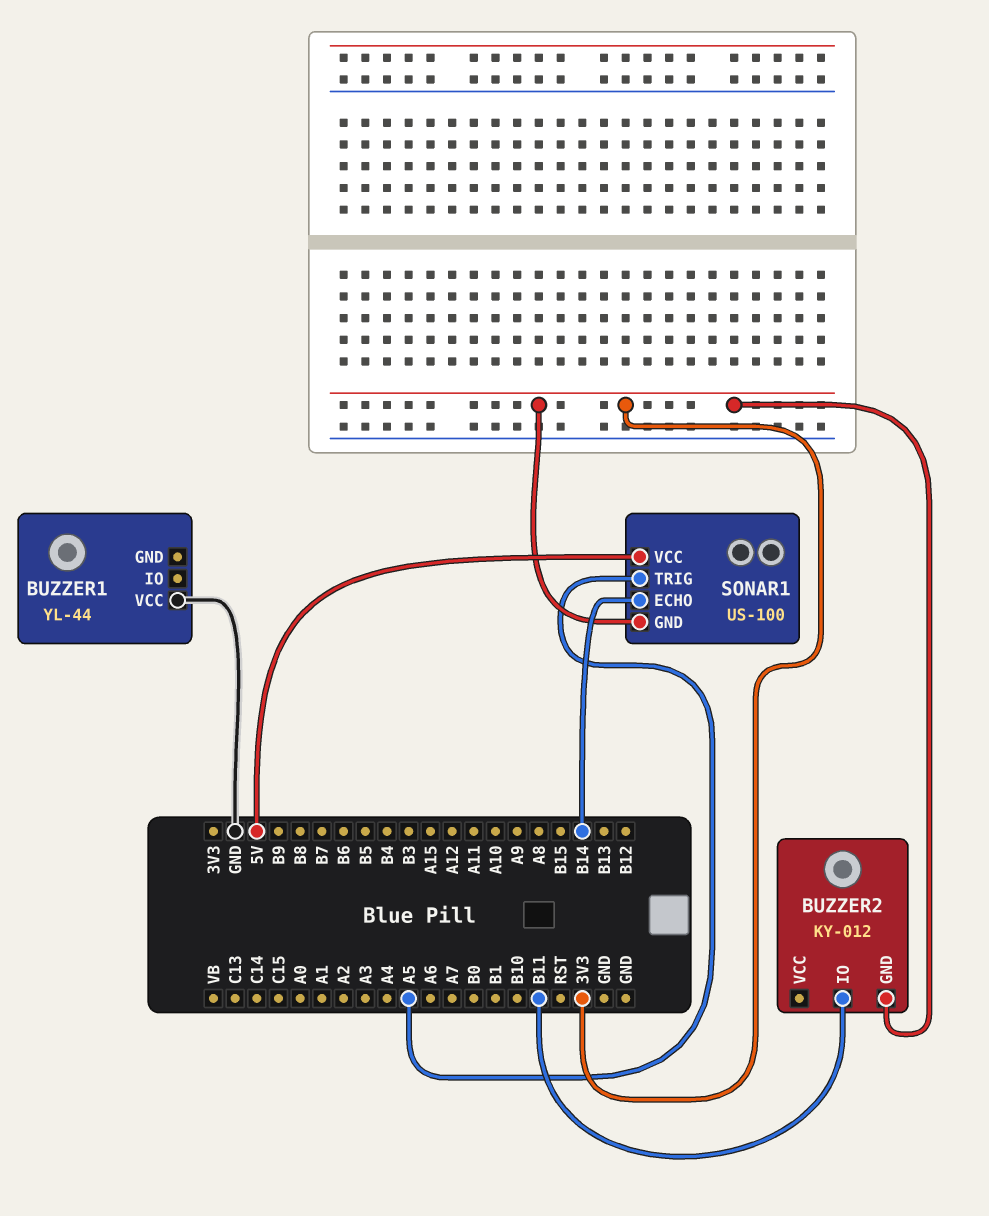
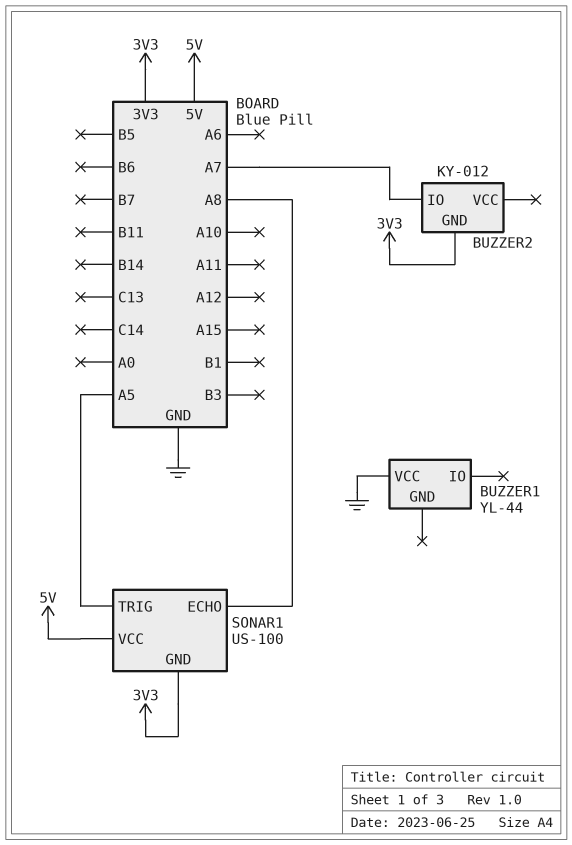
BUZZER2 pin IO: B11 -> A7
SONAR1 pin ECHO: B14 -> A8

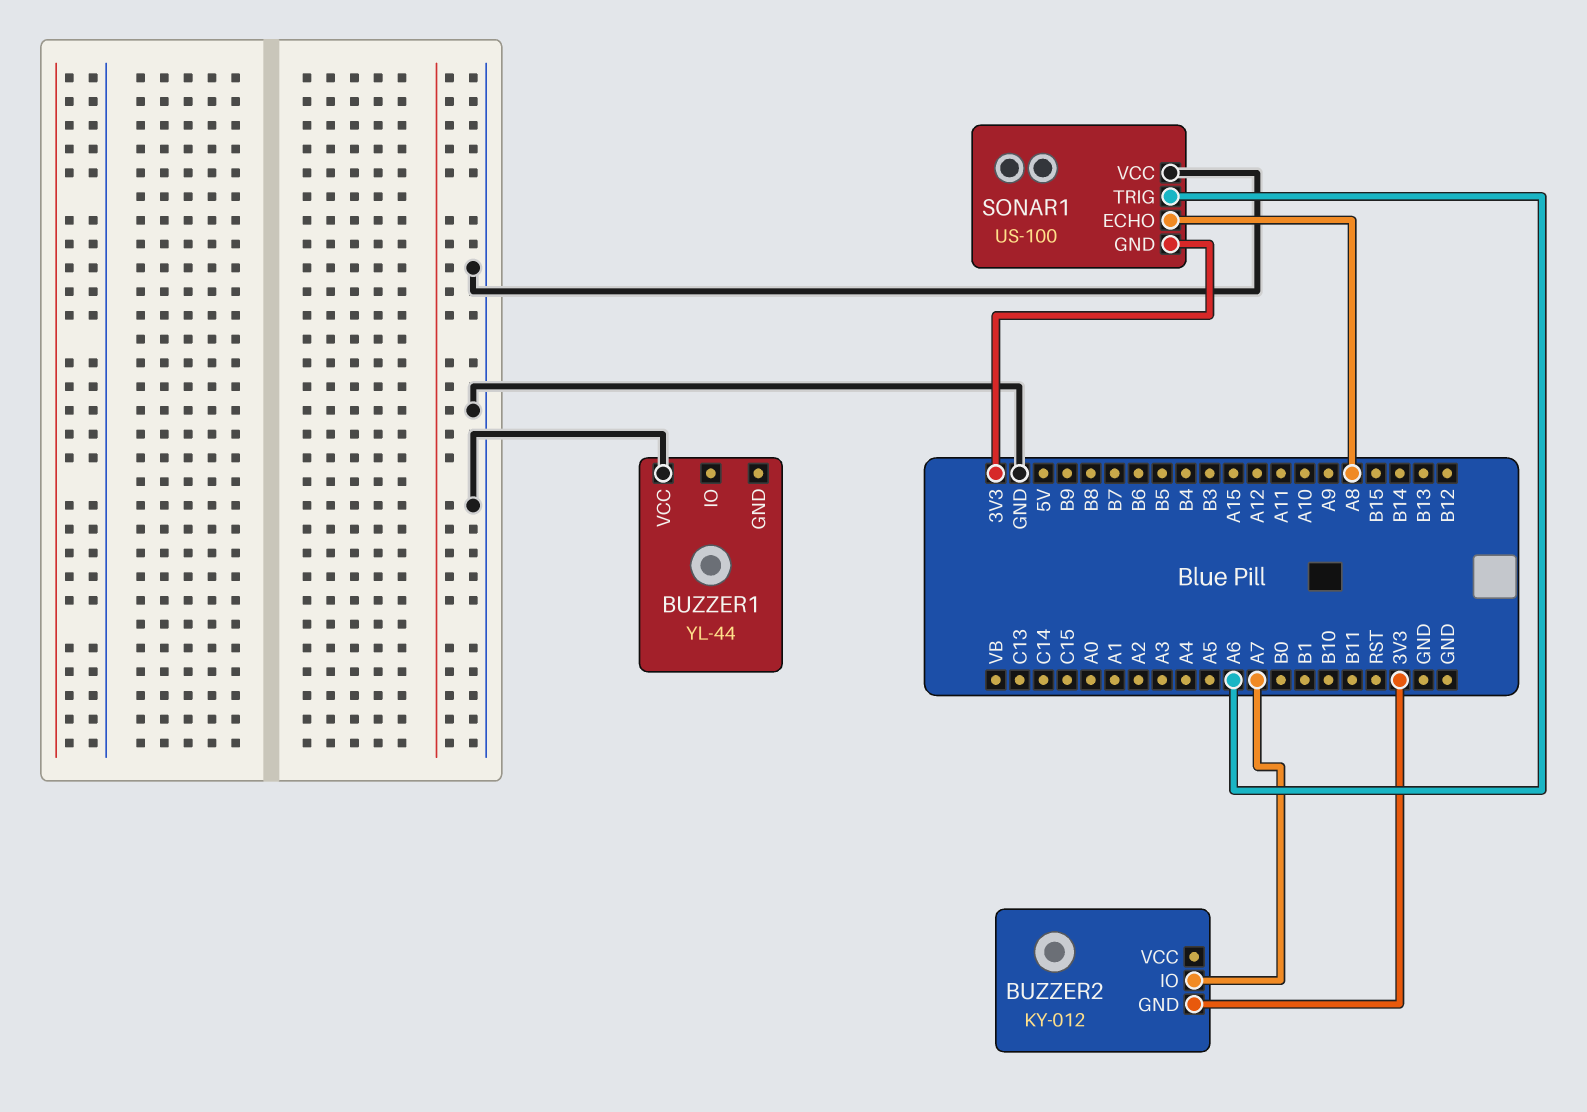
SONAR1 pin TRIG: A5 -> A6
SONAR1 pin VCC: 5V -> GND

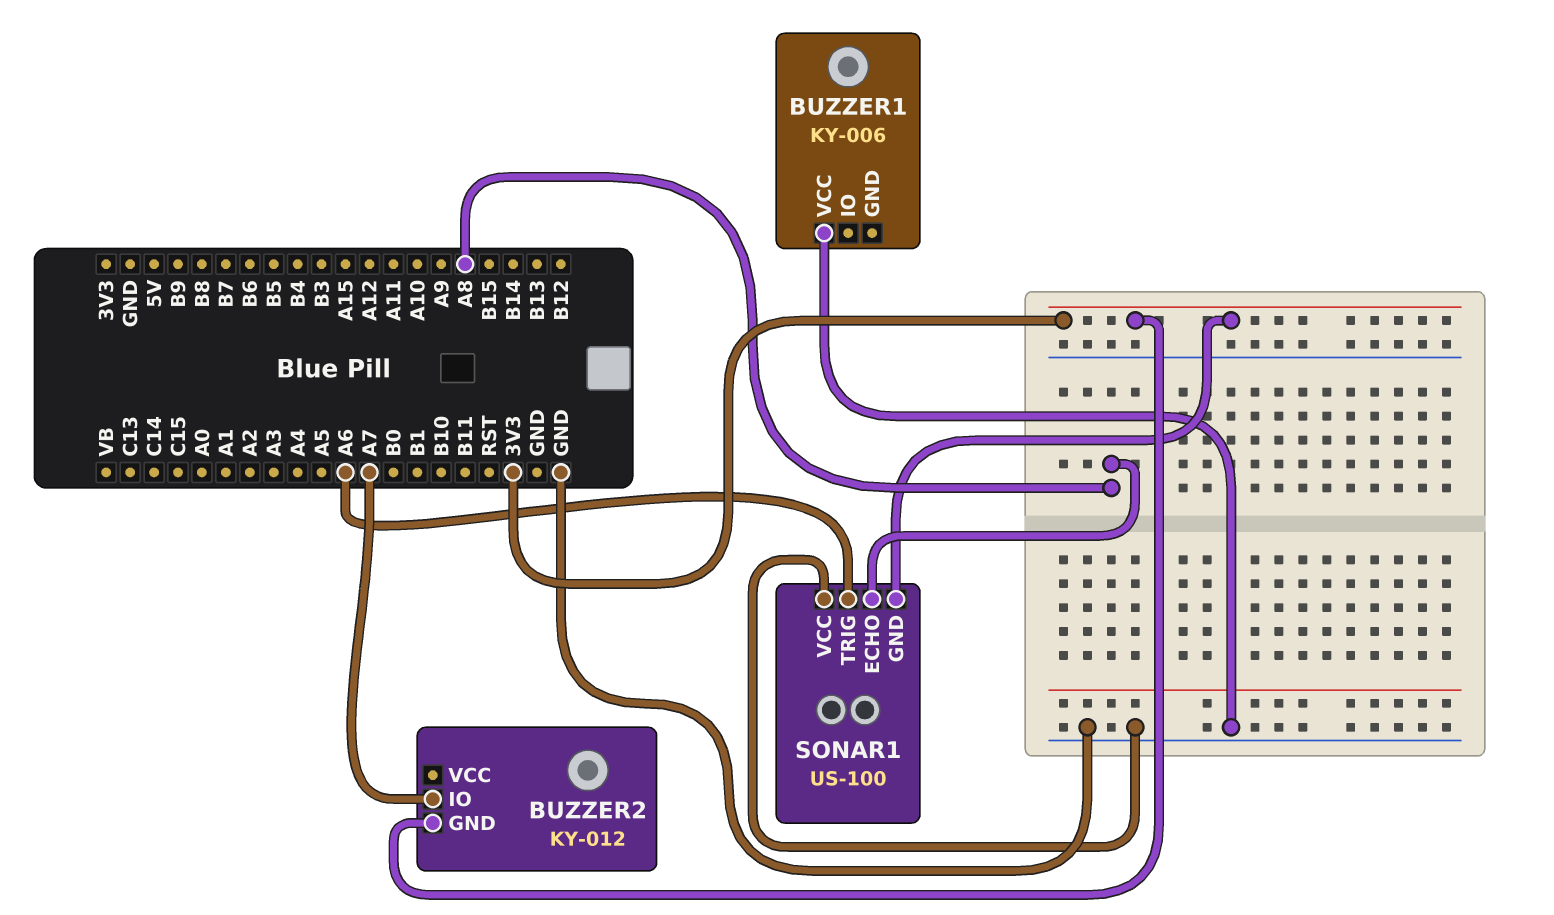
BUZZER1: YL-44 -> KY-006

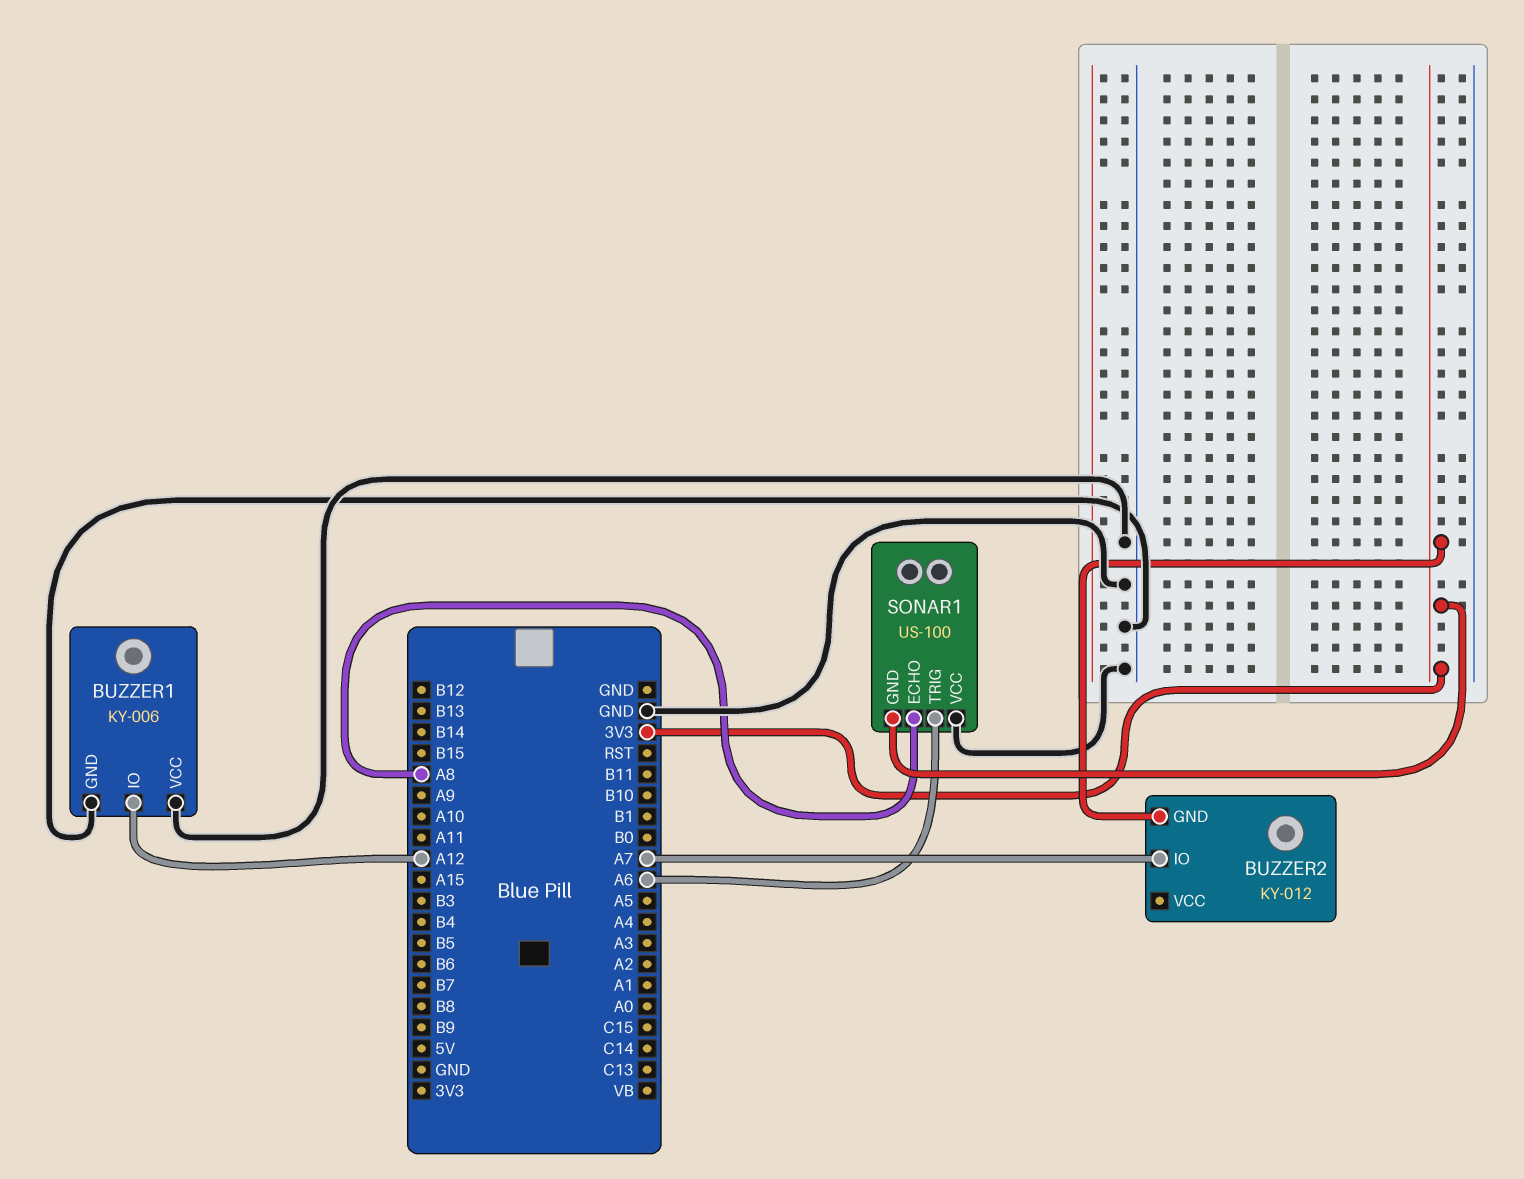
BUZZER1 pin GND: none -> GND
BUZZER1 pin IO: none -> A12

